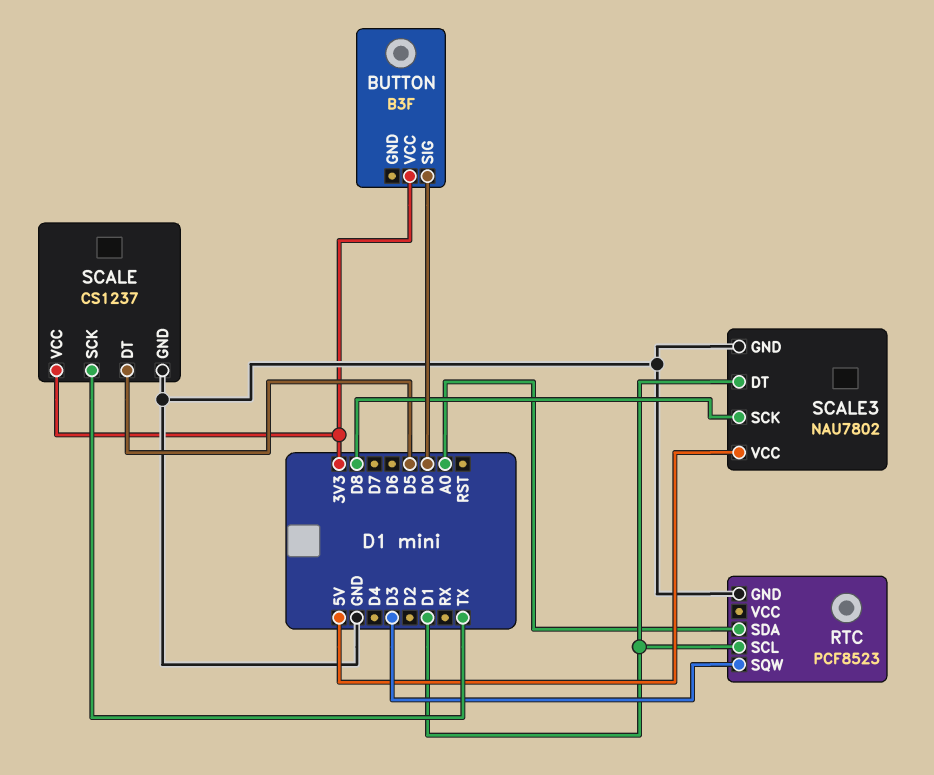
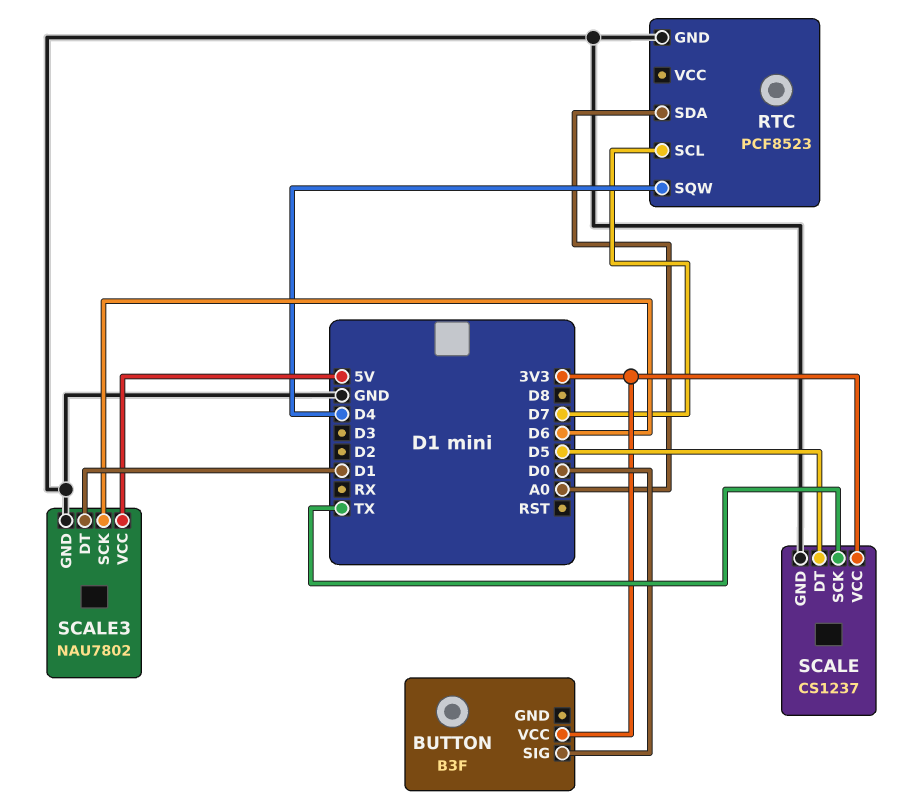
RTC pin SCL: D1 -> D7
RTC pin SQW: D3 -> D4
SCALE3 pin SCK: D8 -> D6

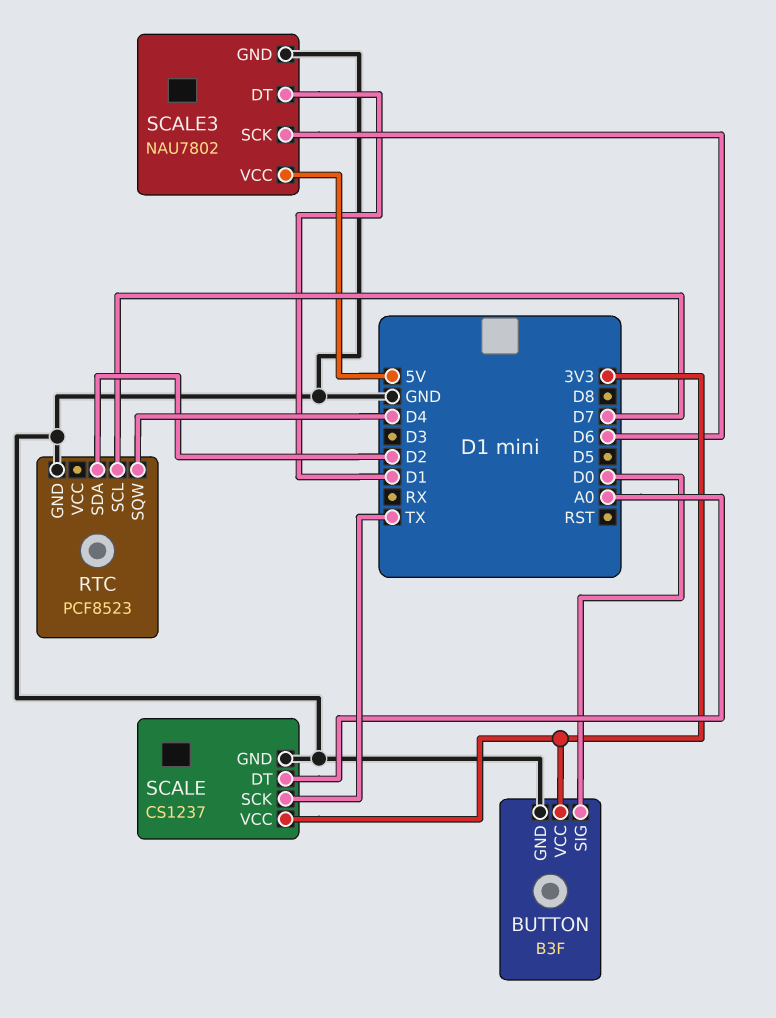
BUTTON pin GND: none -> GND
RTC pin SDA: A0 -> D2
SCALE pin DT: D5 -> A0

